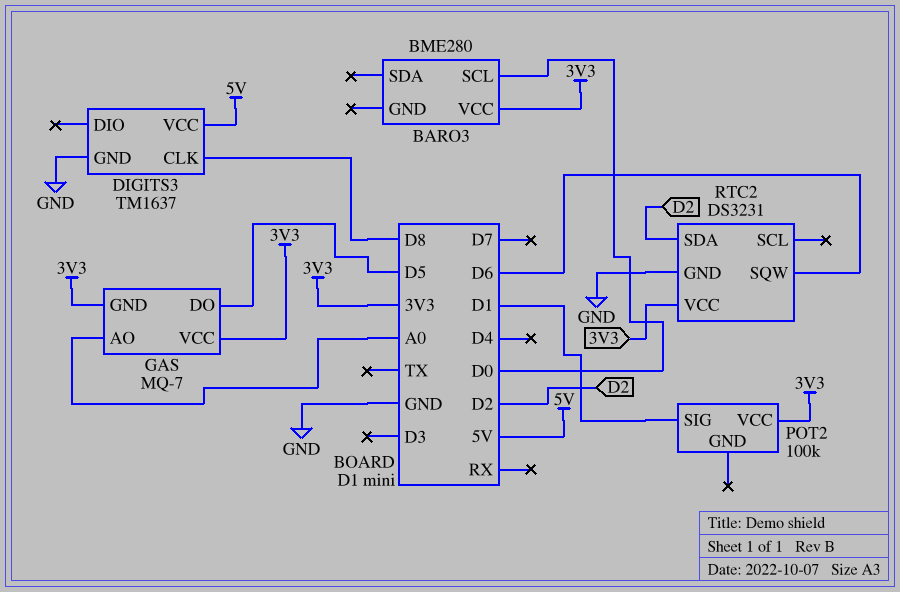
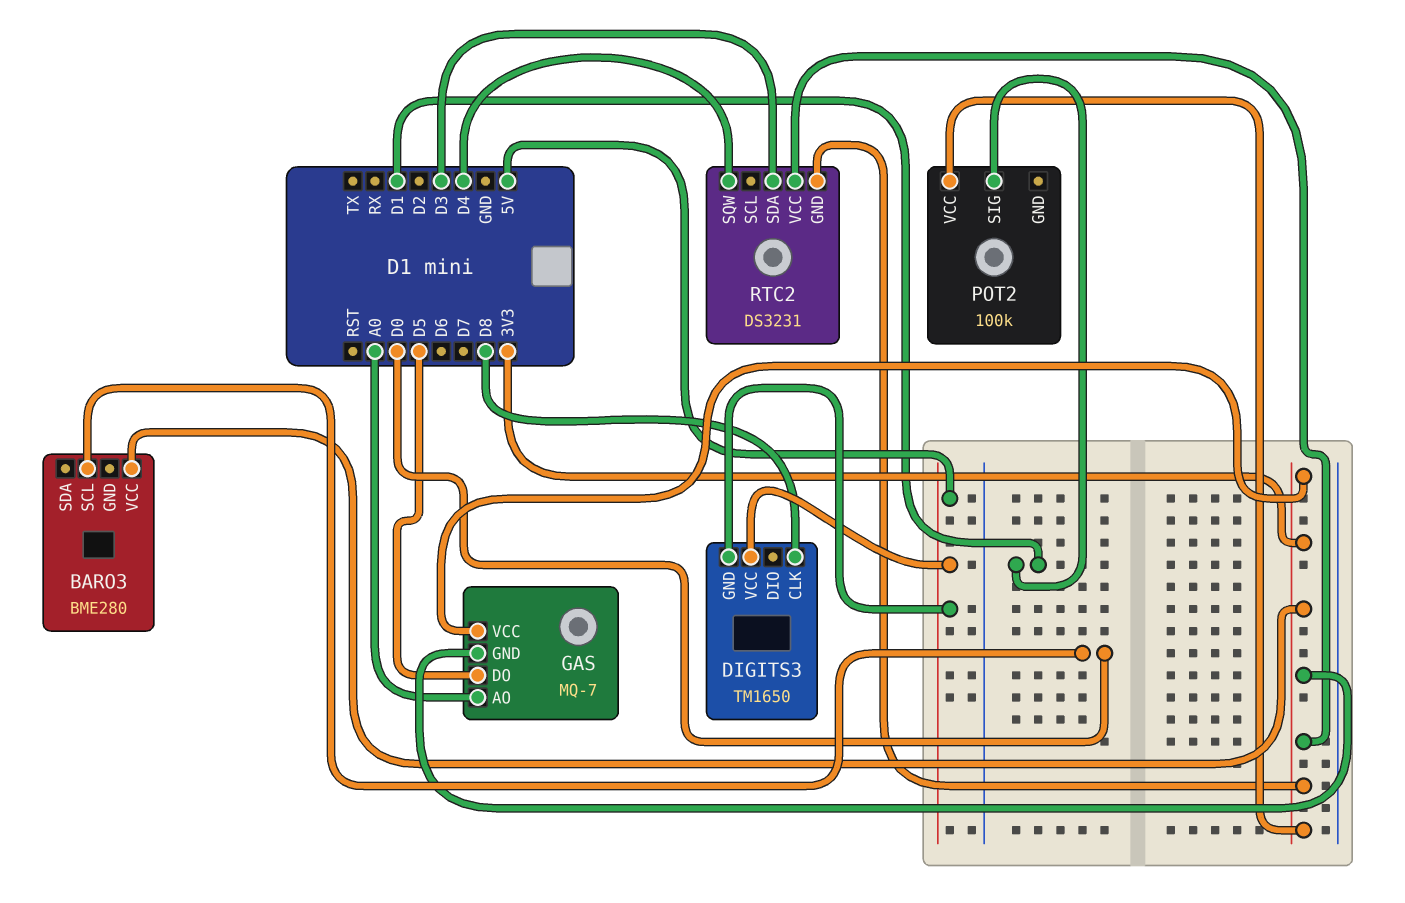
DIGITS3: TM1637 -> TM1650
DIGITS3 pin GND: GND -> 5V
RTC2 pin GND: GND -> 3V3
RTC2 pin SDA: D2 -> D3
RTC2 pin SQW: D6 -> D4

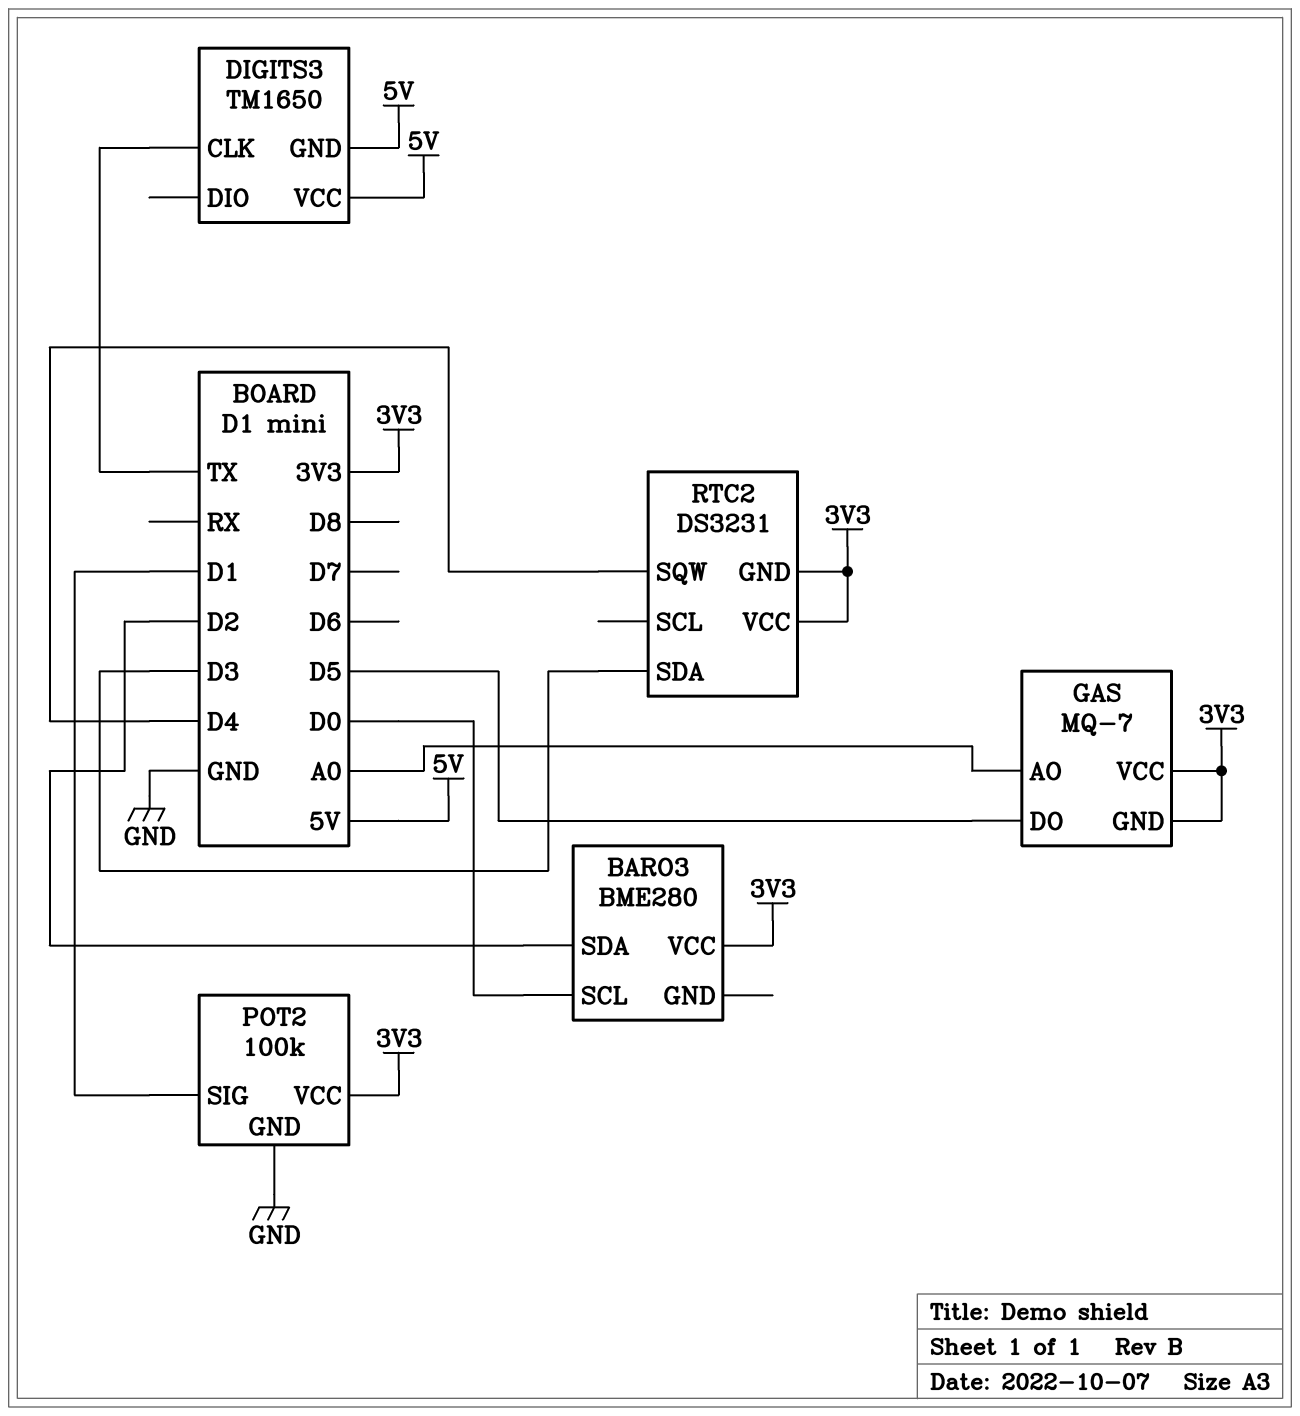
BARO3 pin SDA: none -> D2
DIGITS3 pin CLK: D8 -> TX
POT2 pin GND: none -> GND

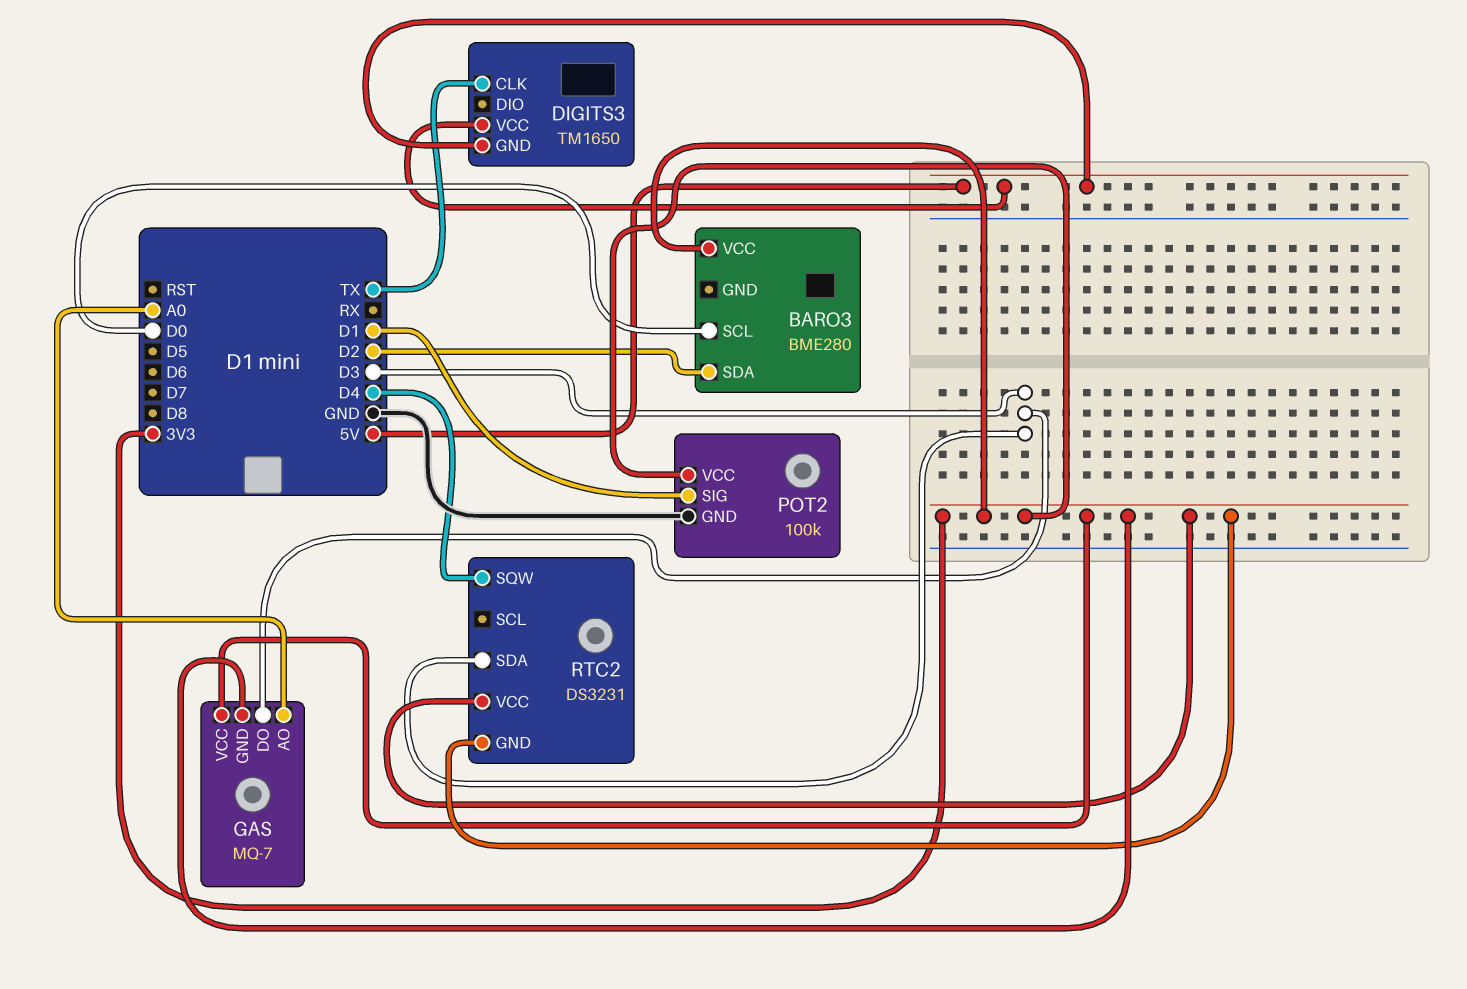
GAS pin DO: D5 -> D3

